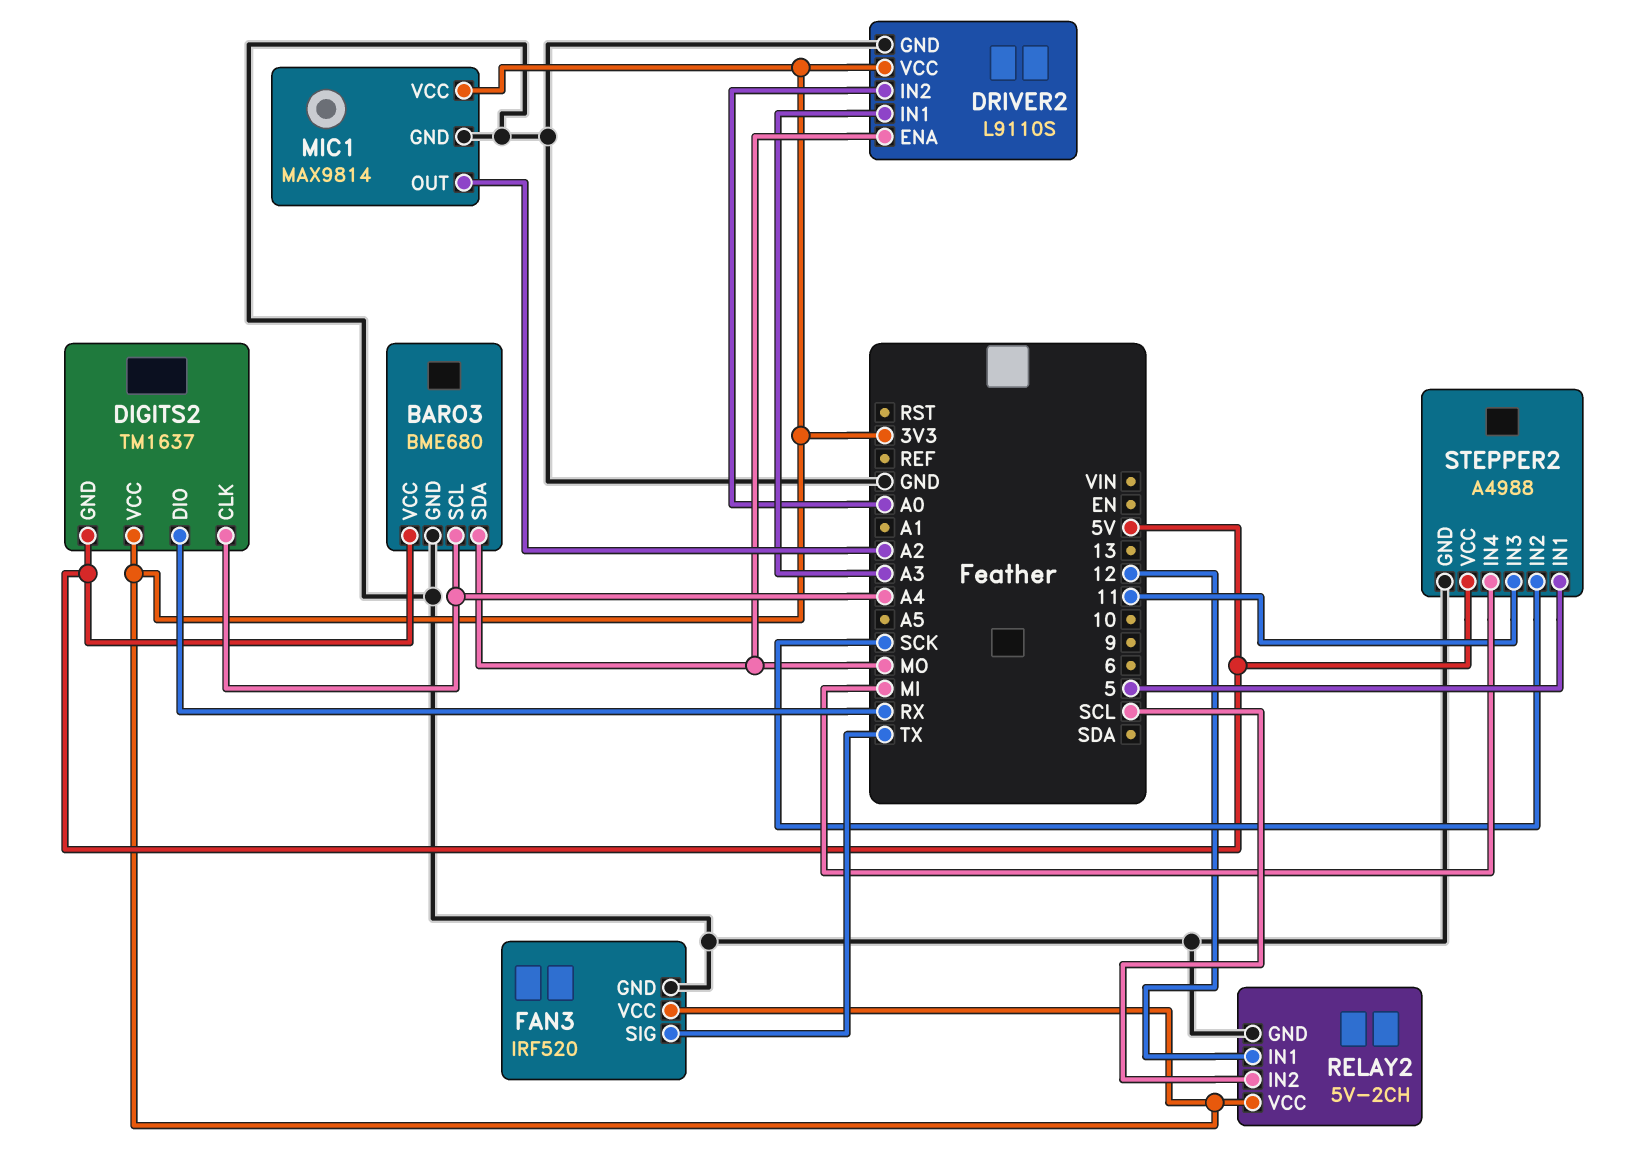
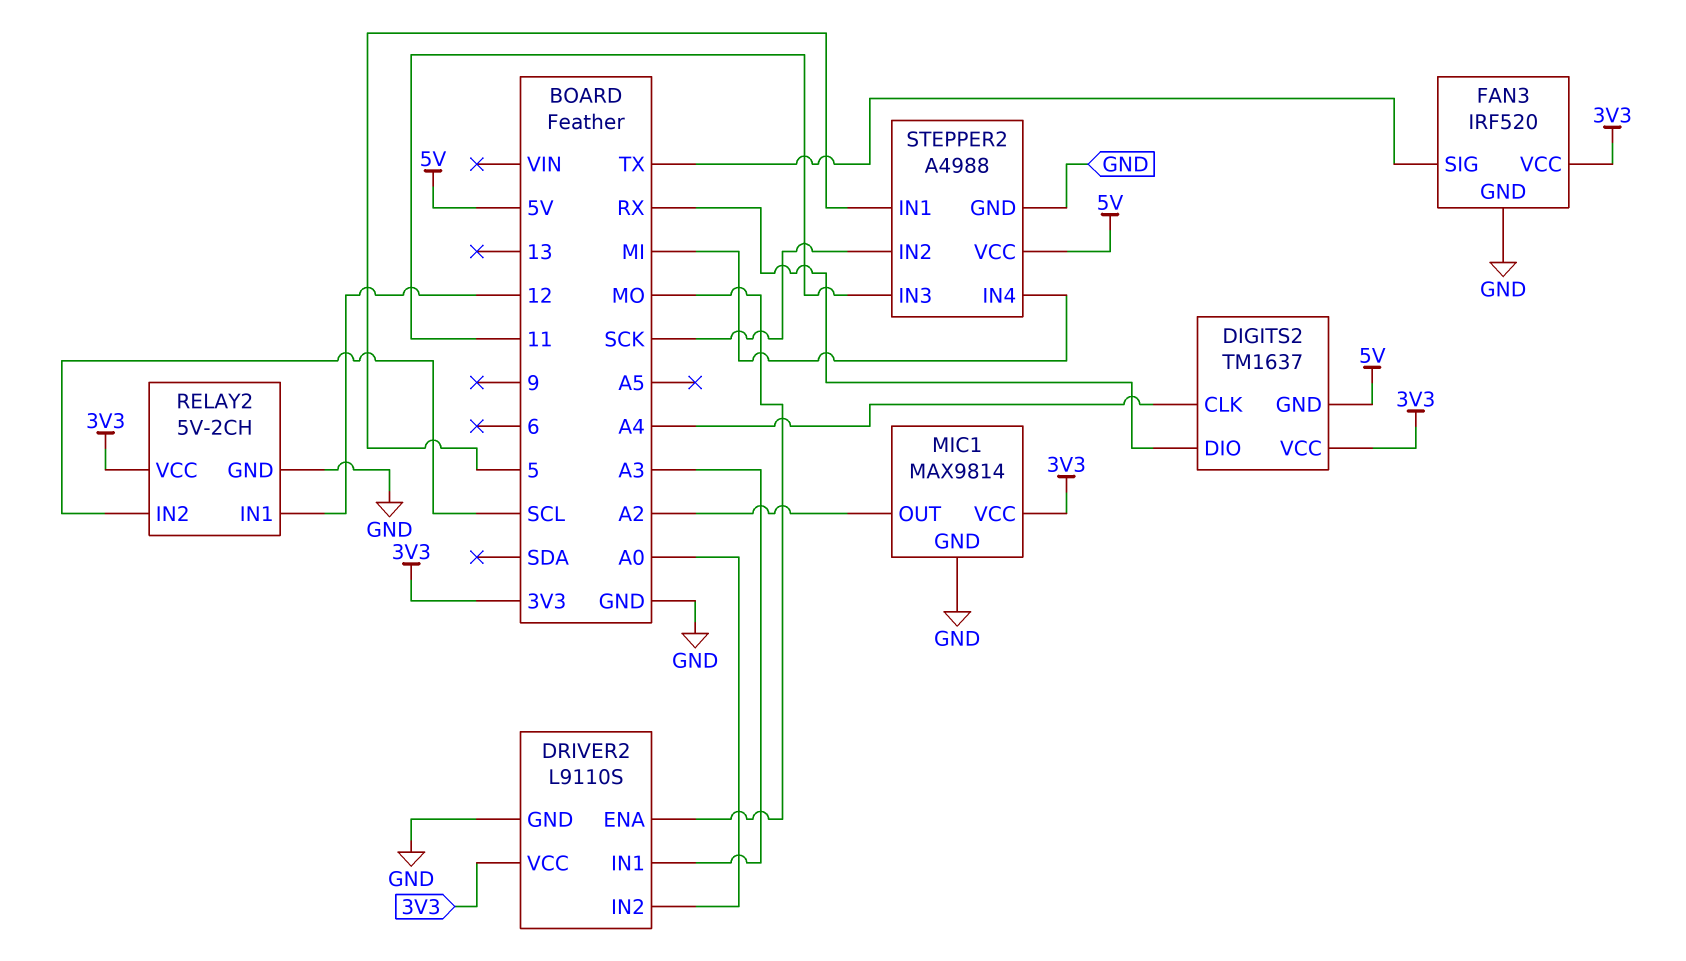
BARO3: BME680 -> none
BARO3 pin GND: GND -> none
BARO3 pin SCL: A4 -> none
BARO3 pin SDA: MO -> none
BARO3 pin VCC: 5V -> none

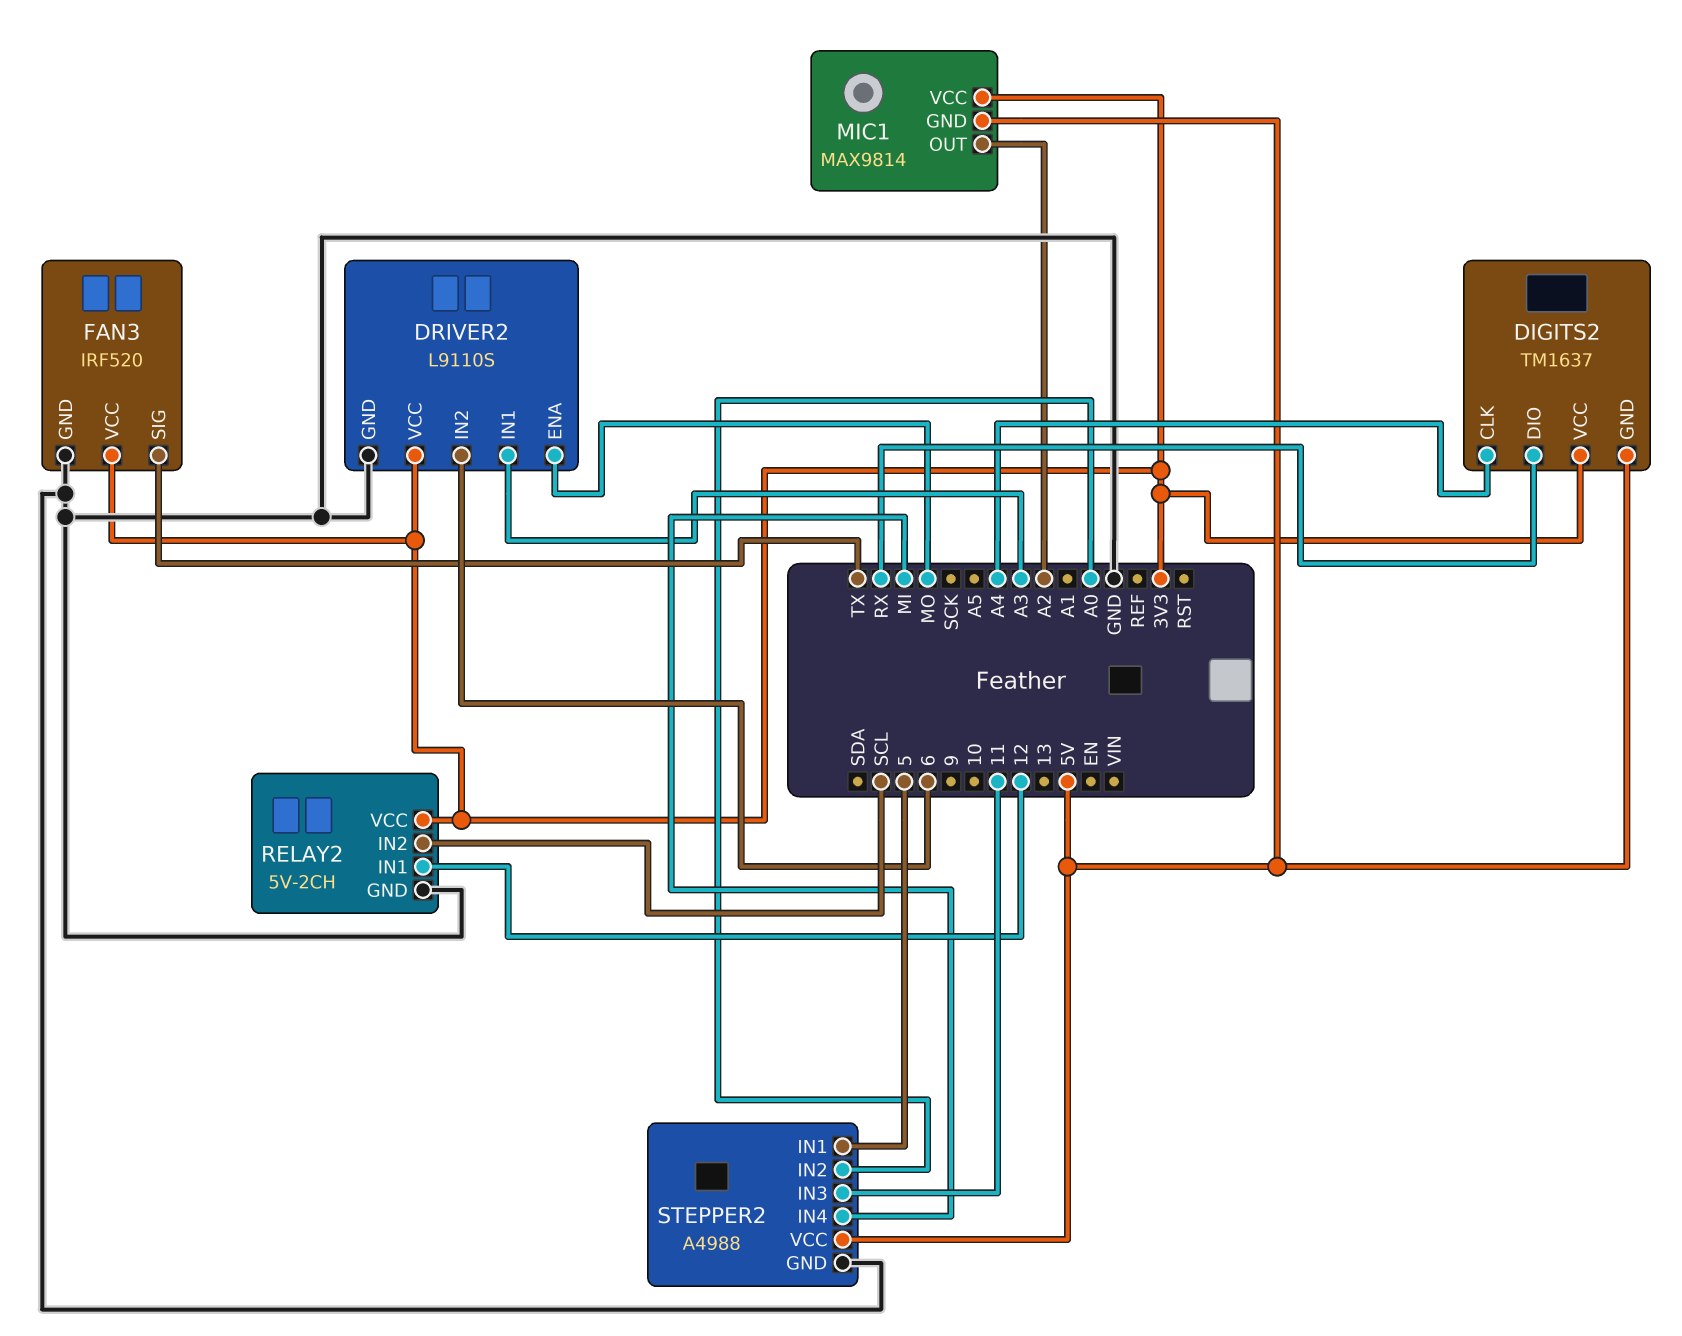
DRIVER2 pin IN2: A0 -> 6
MIC1 pin GND: GND -> 5V
STEPPER2 pin IN2: SCK -> A0

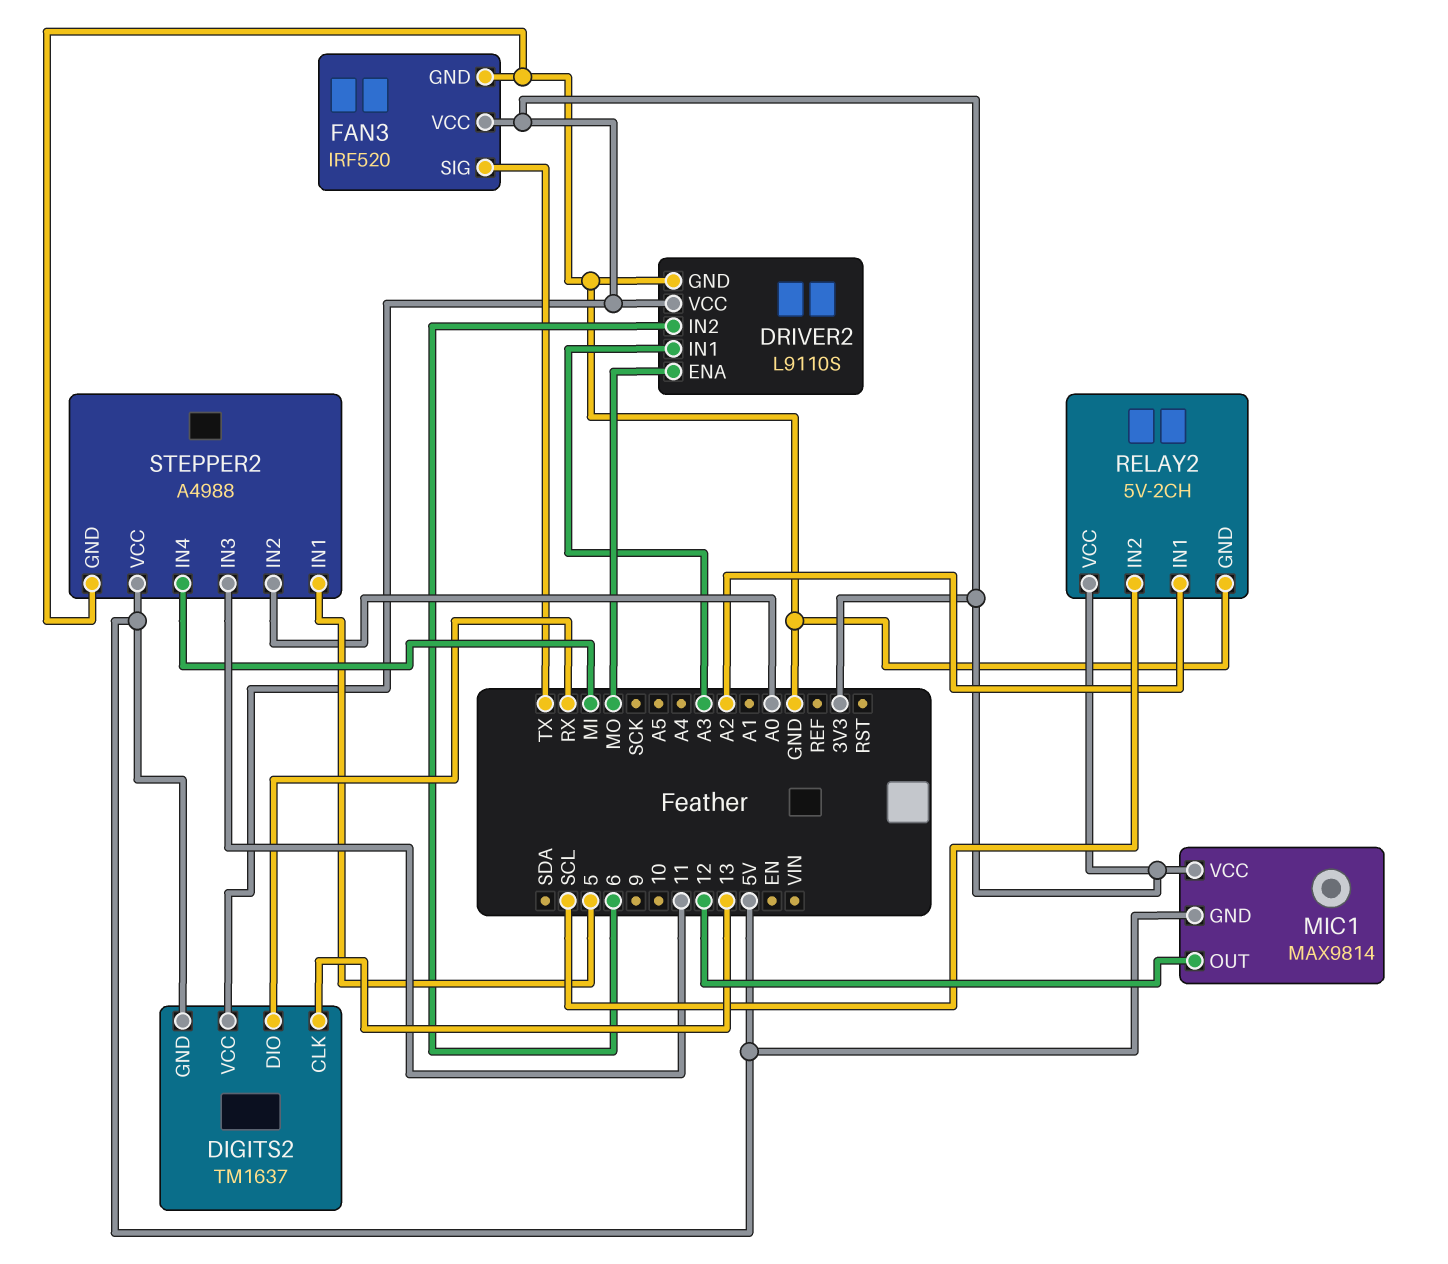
DIGITS2 pin CLK: A4 -> 13
MIC1 pin OUT: A2 -> 12
RELAY2 pin IN1: 12 -> A2

